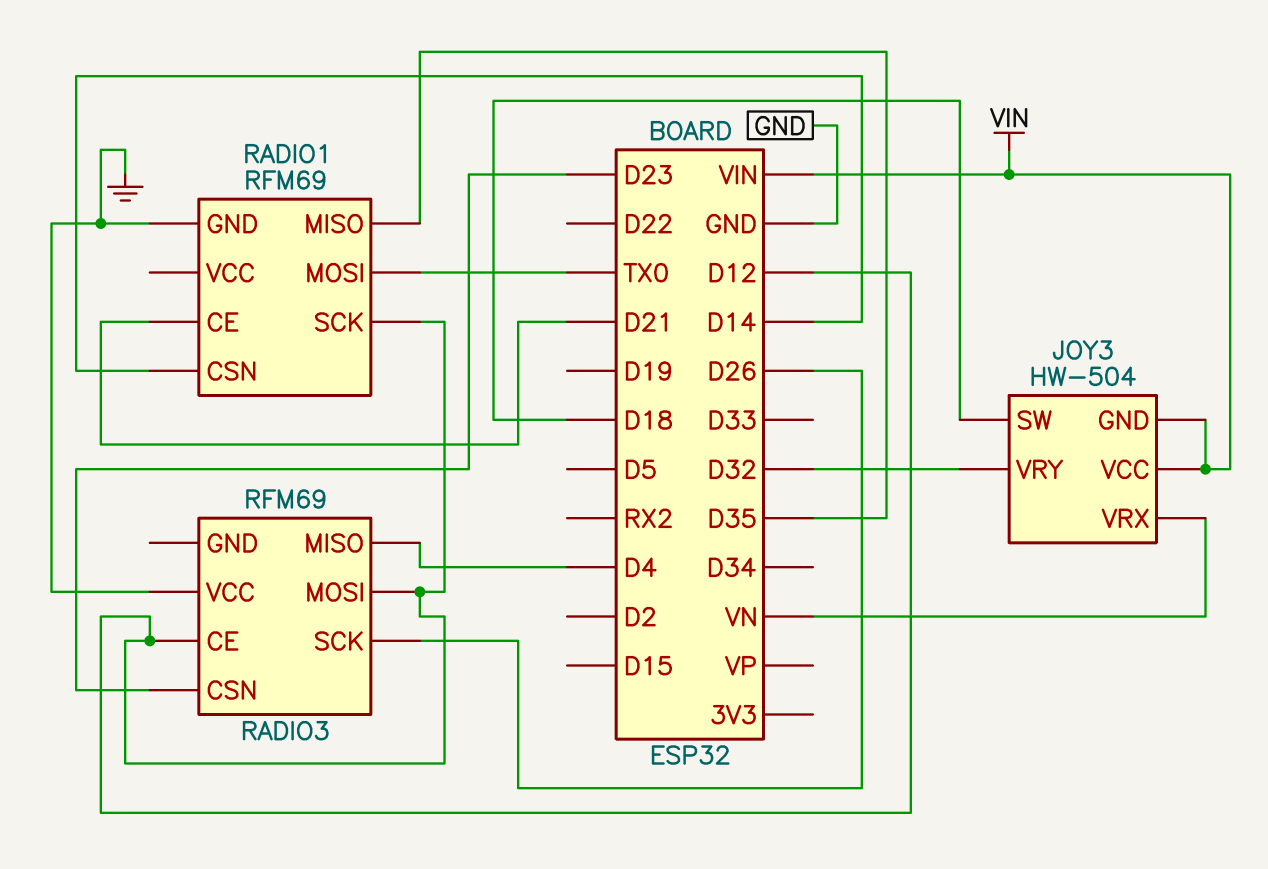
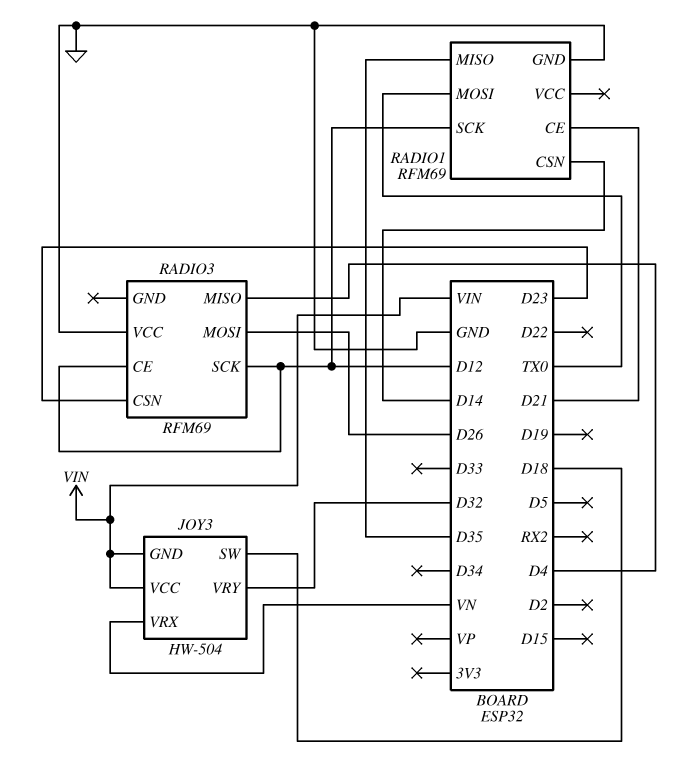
RADIO3 pin MOSI: D12 -> D26
RADIO3 pin SCK: D26 -> D12

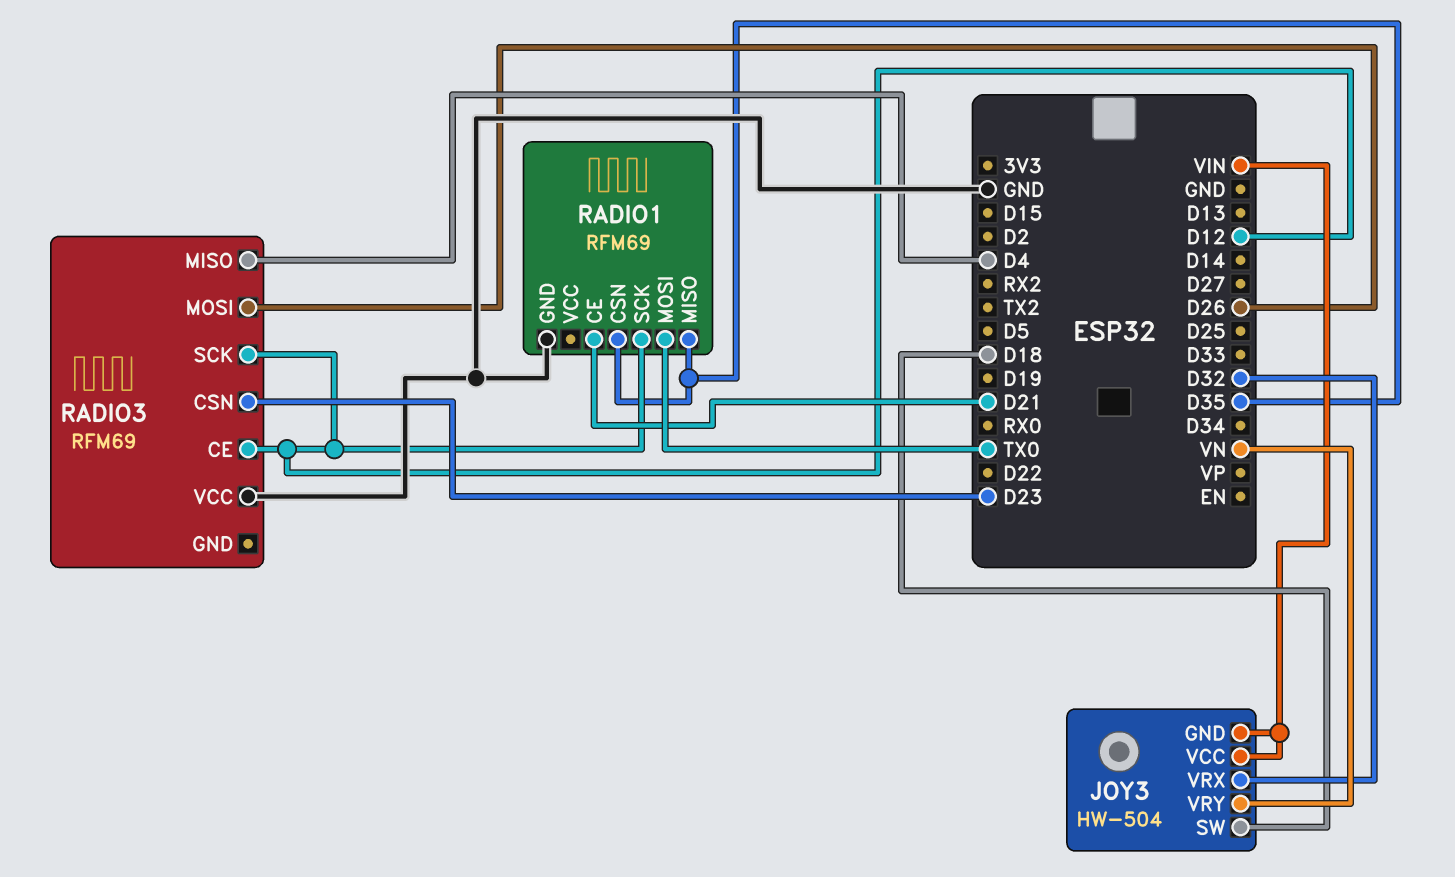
JOY3 pin VRX: VN -> D32
JOY3 pin VRY: D32 -> VN
RADIO1 pin CSN: D14 -> D35

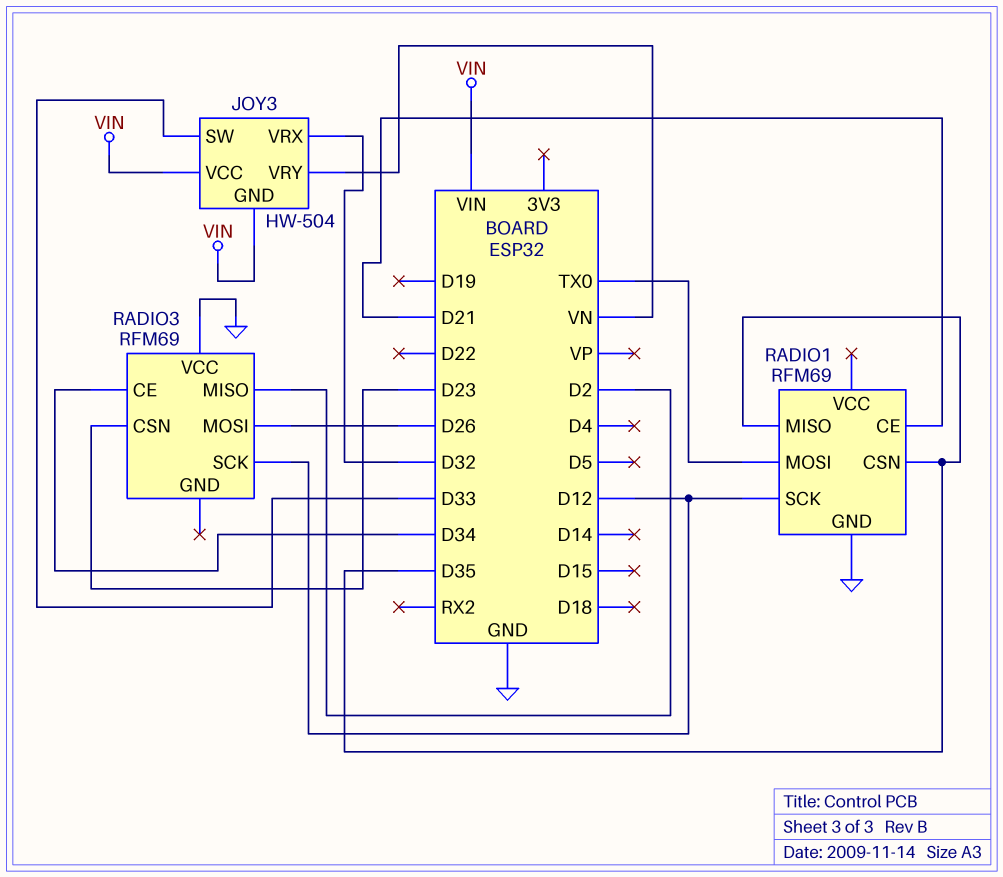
JOY3 pin SW: D18 -> D33
RADIO3 pin CE: D12 -> D34
RADIO3 pin MISO: D4 -> D2

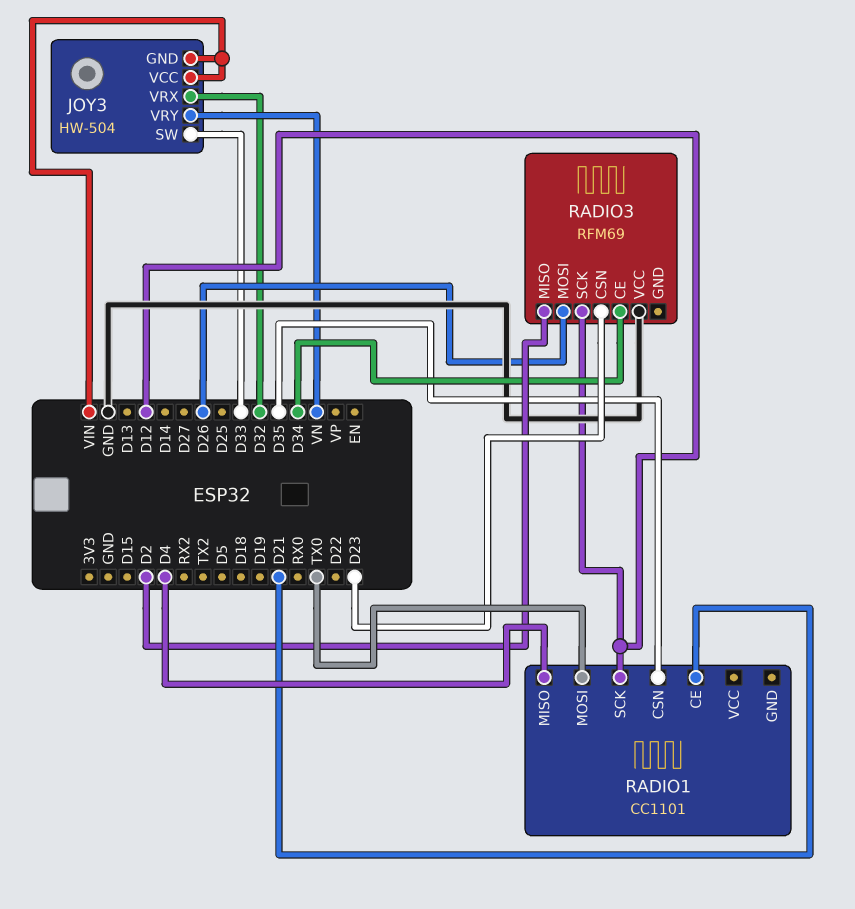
RADIO1: RFM69 -> CC1101
RADIO1 pin GND: GND -> none
RADIO1 pin MISO: D35 -> D4

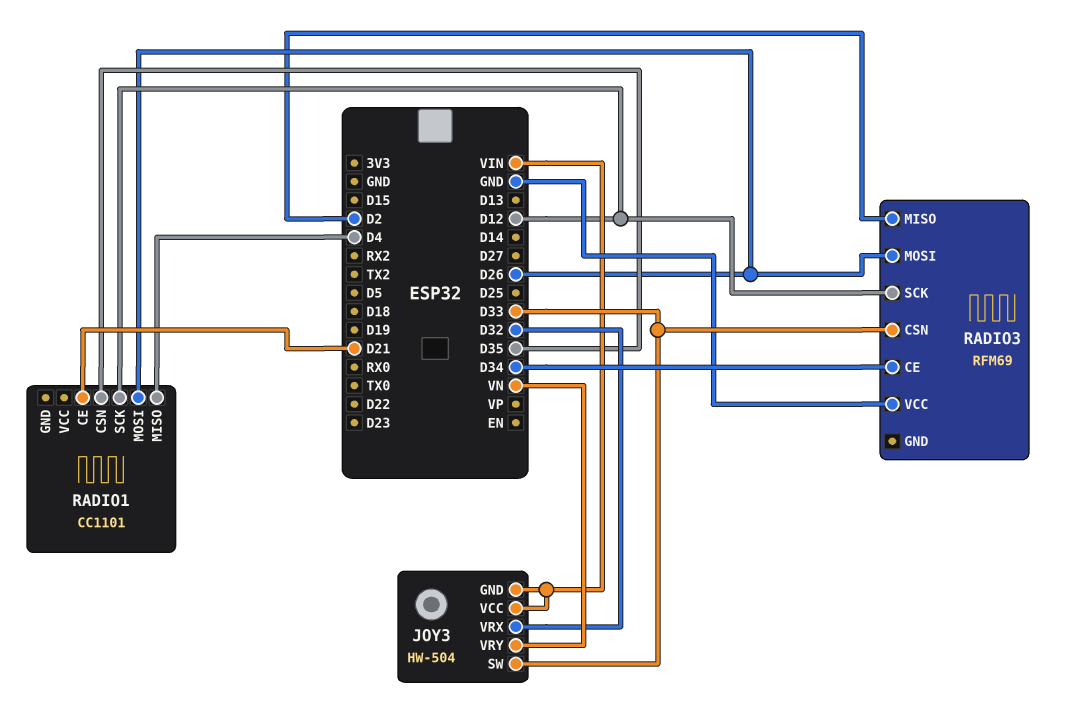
RADIO1 pin MOSI: TX0 -> D26
RADIO3 pin CSN: D23 -> D33

